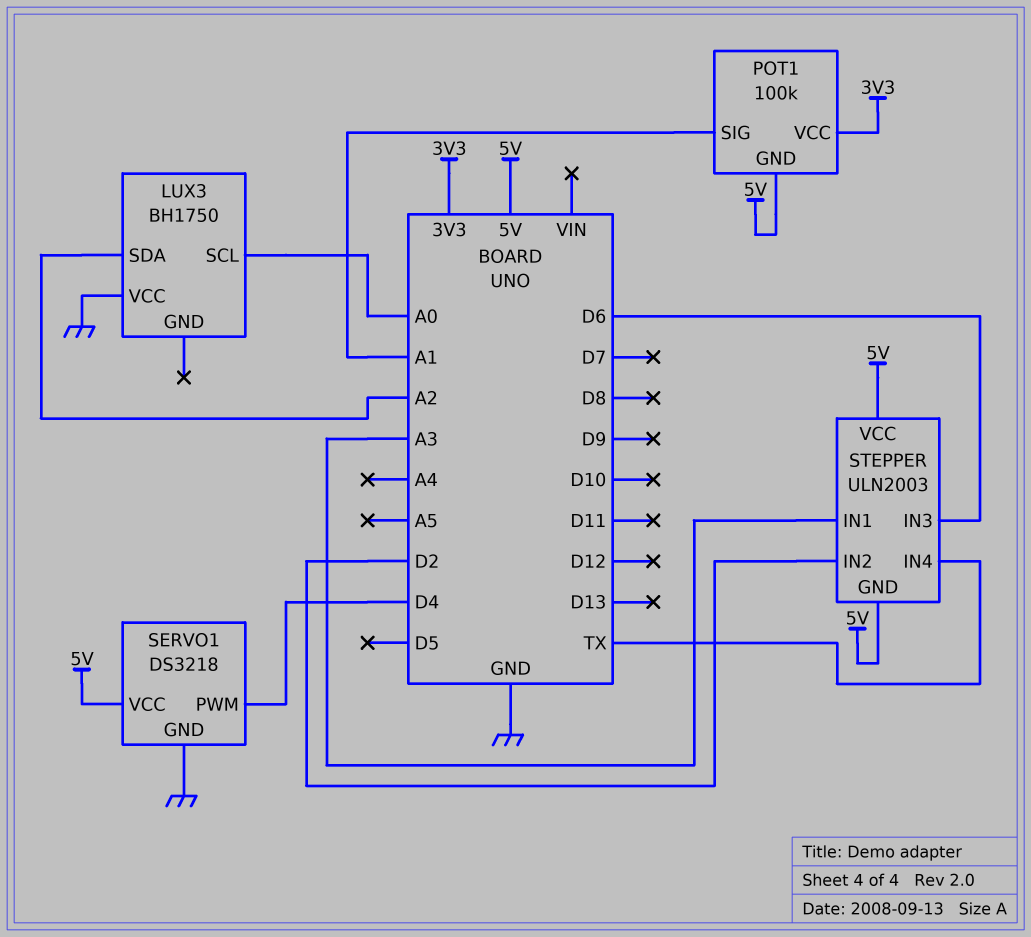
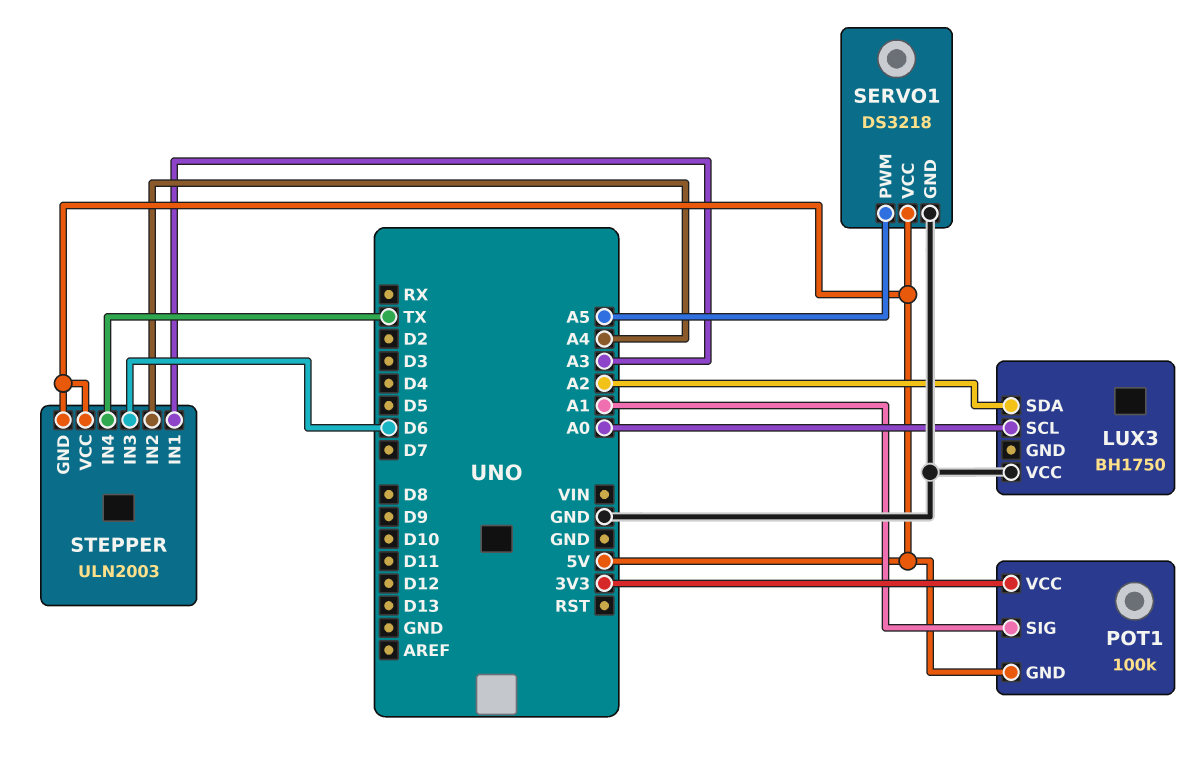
SERVO1 pin PWM: D4 -> A5
STEPPER pin IN2: D2 -> A4

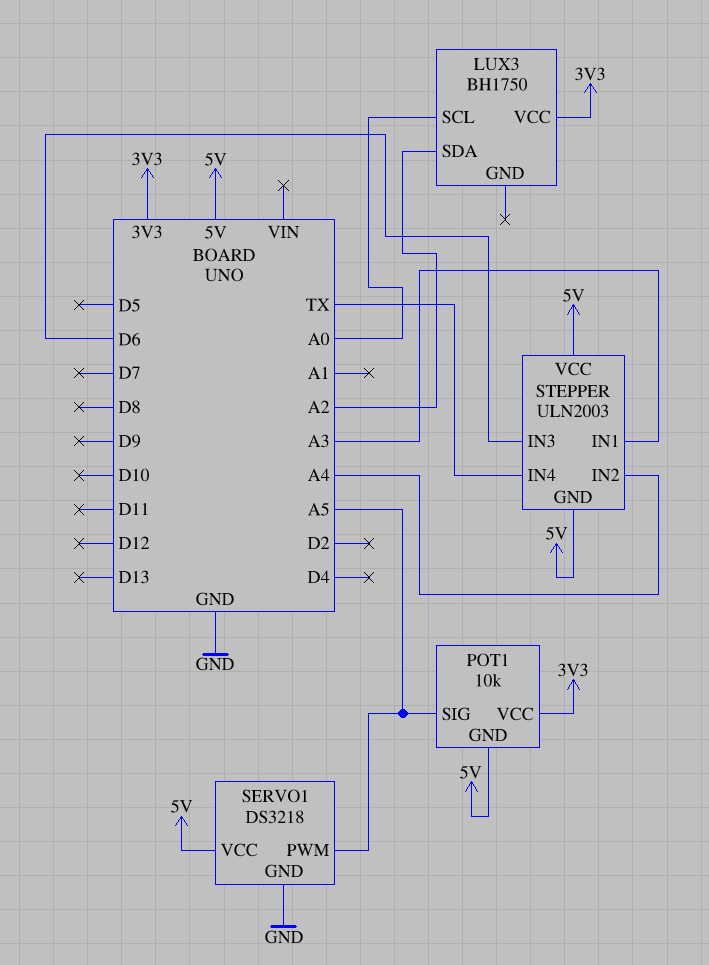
LUX3 pin VCC: GND -> 3V3
POT1: 100k -> 10k
POT1 pin SIG: A1 -> A5

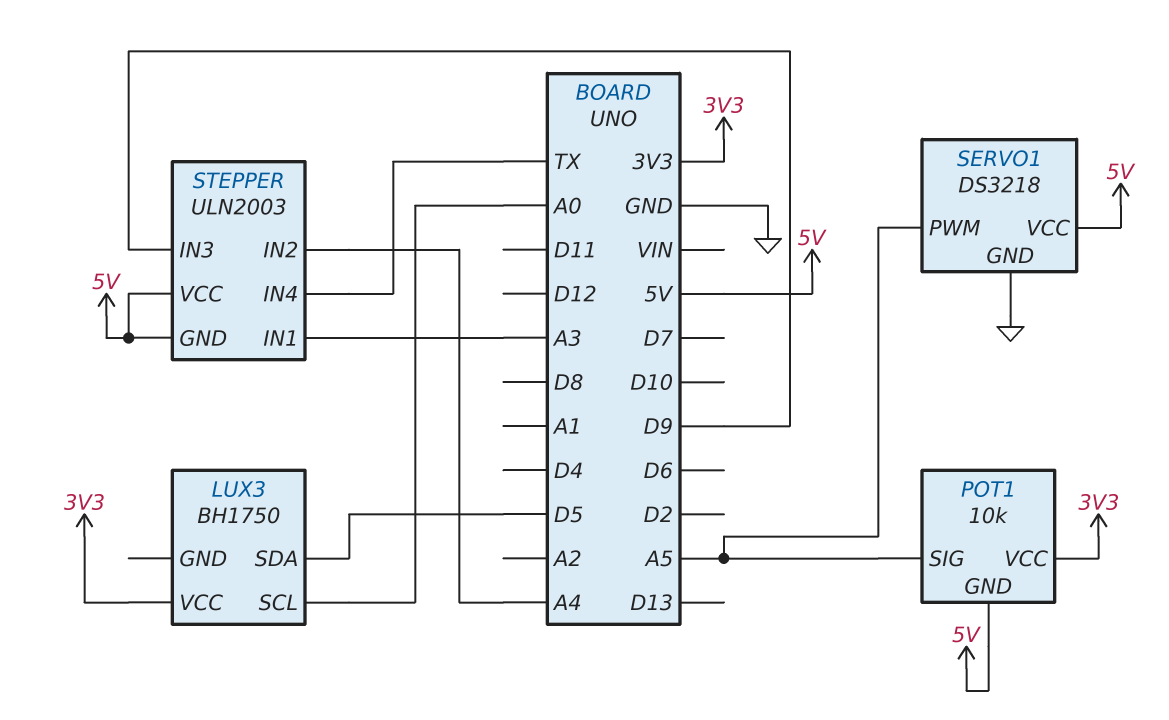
LUX3 pin SDA: A2 -> D5
STEPPER pin IN3: D6 -> D9

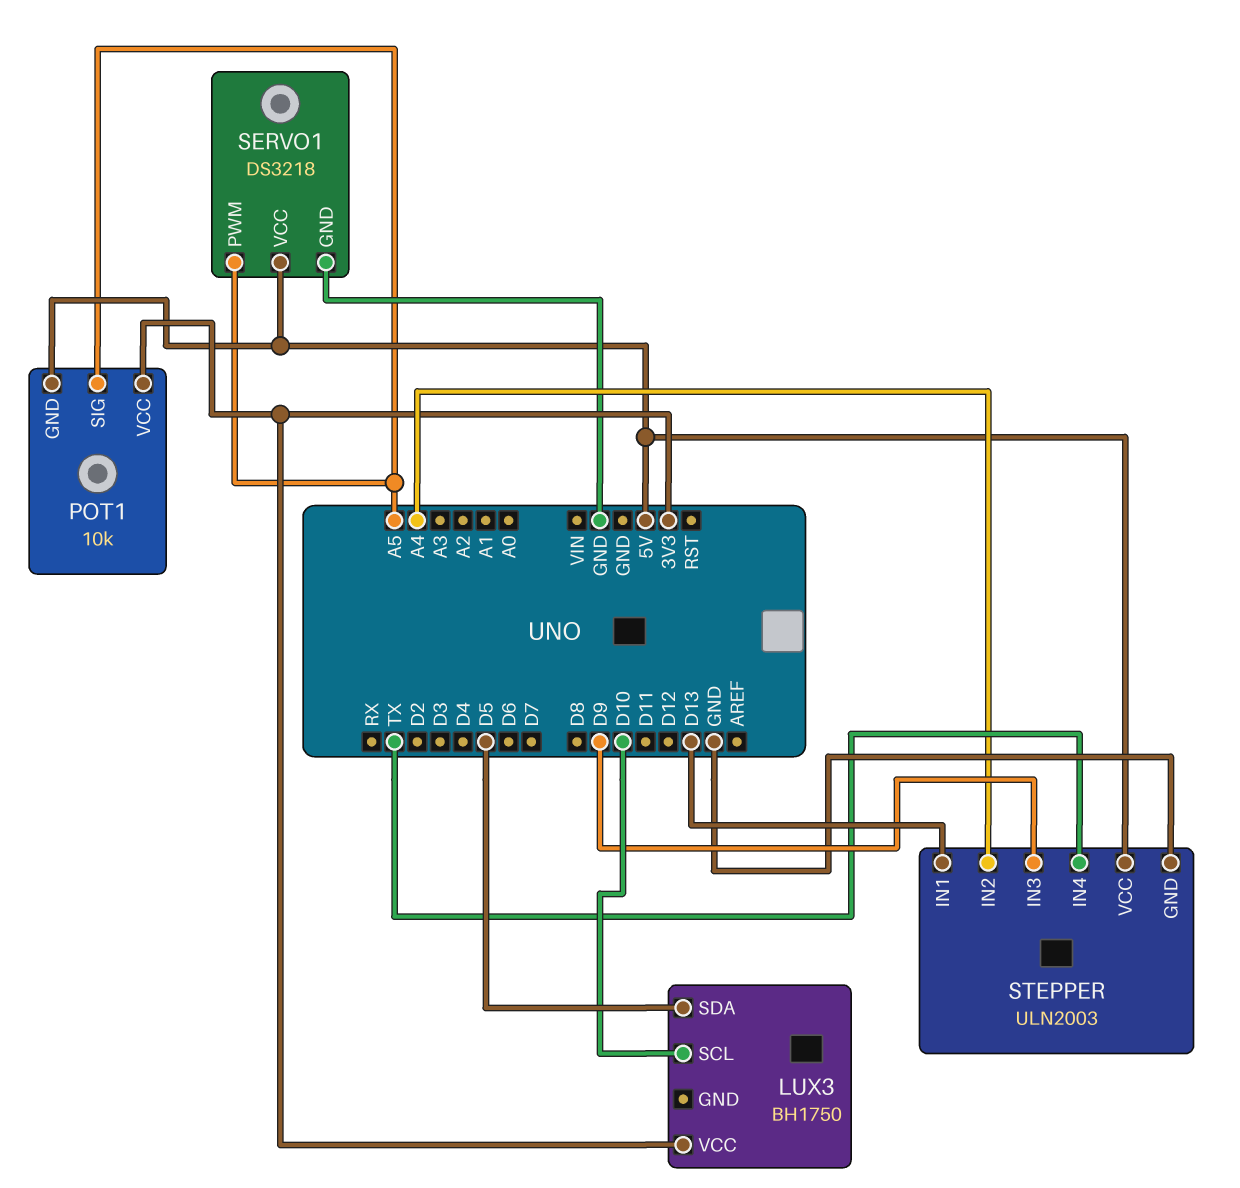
LUX3 pin SCL: A0 -> D10
STEPPER pin GND: 5V -> GND
STEPPER pin IN1: A3 -> D13

